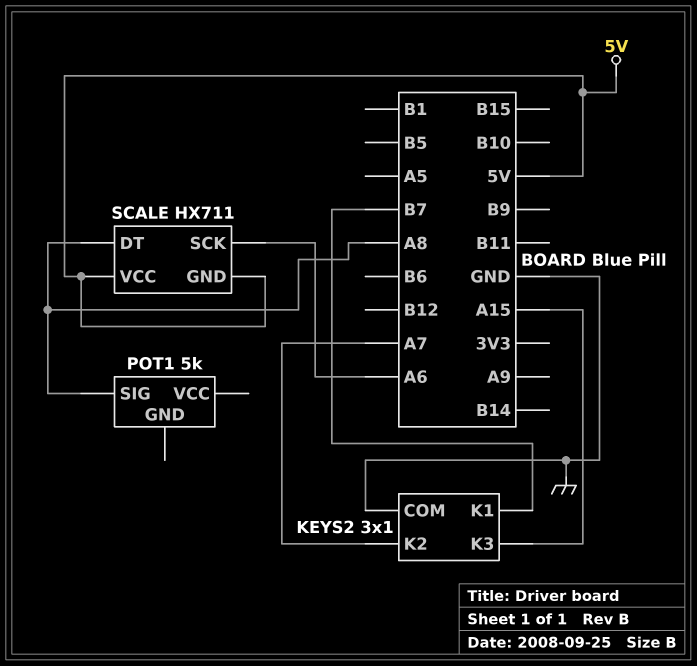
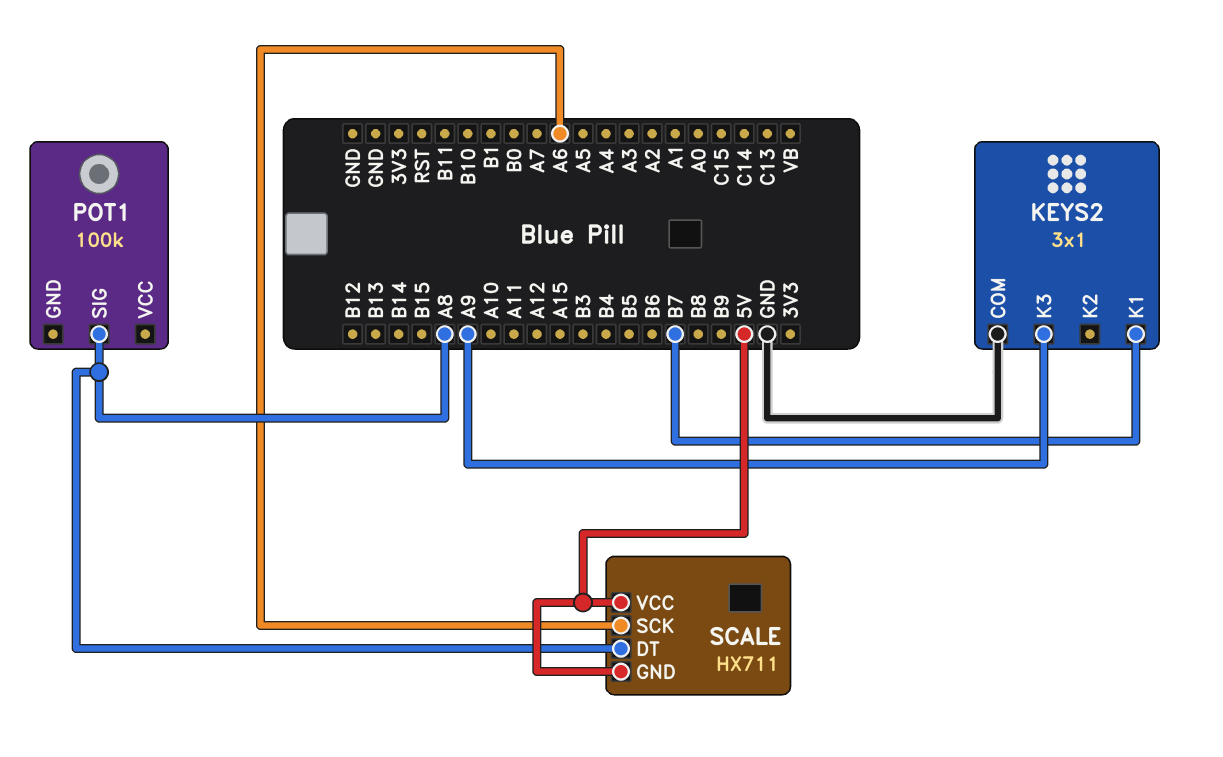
KEYS2 pin K2: A7 -> none
KEYS2 pin K3: A15 -> A9
POT1: 5k -> 100k

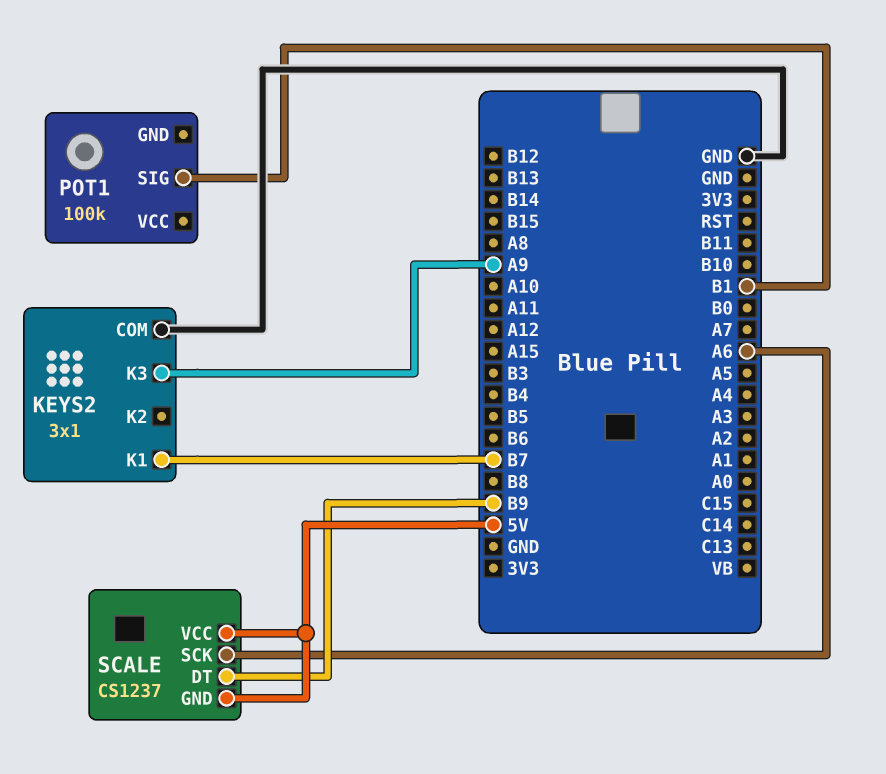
POT1 pin SIG: A8 -> B1
SCALE: HX711 -> CS1237
SCALE pin DT: A8 -> B9

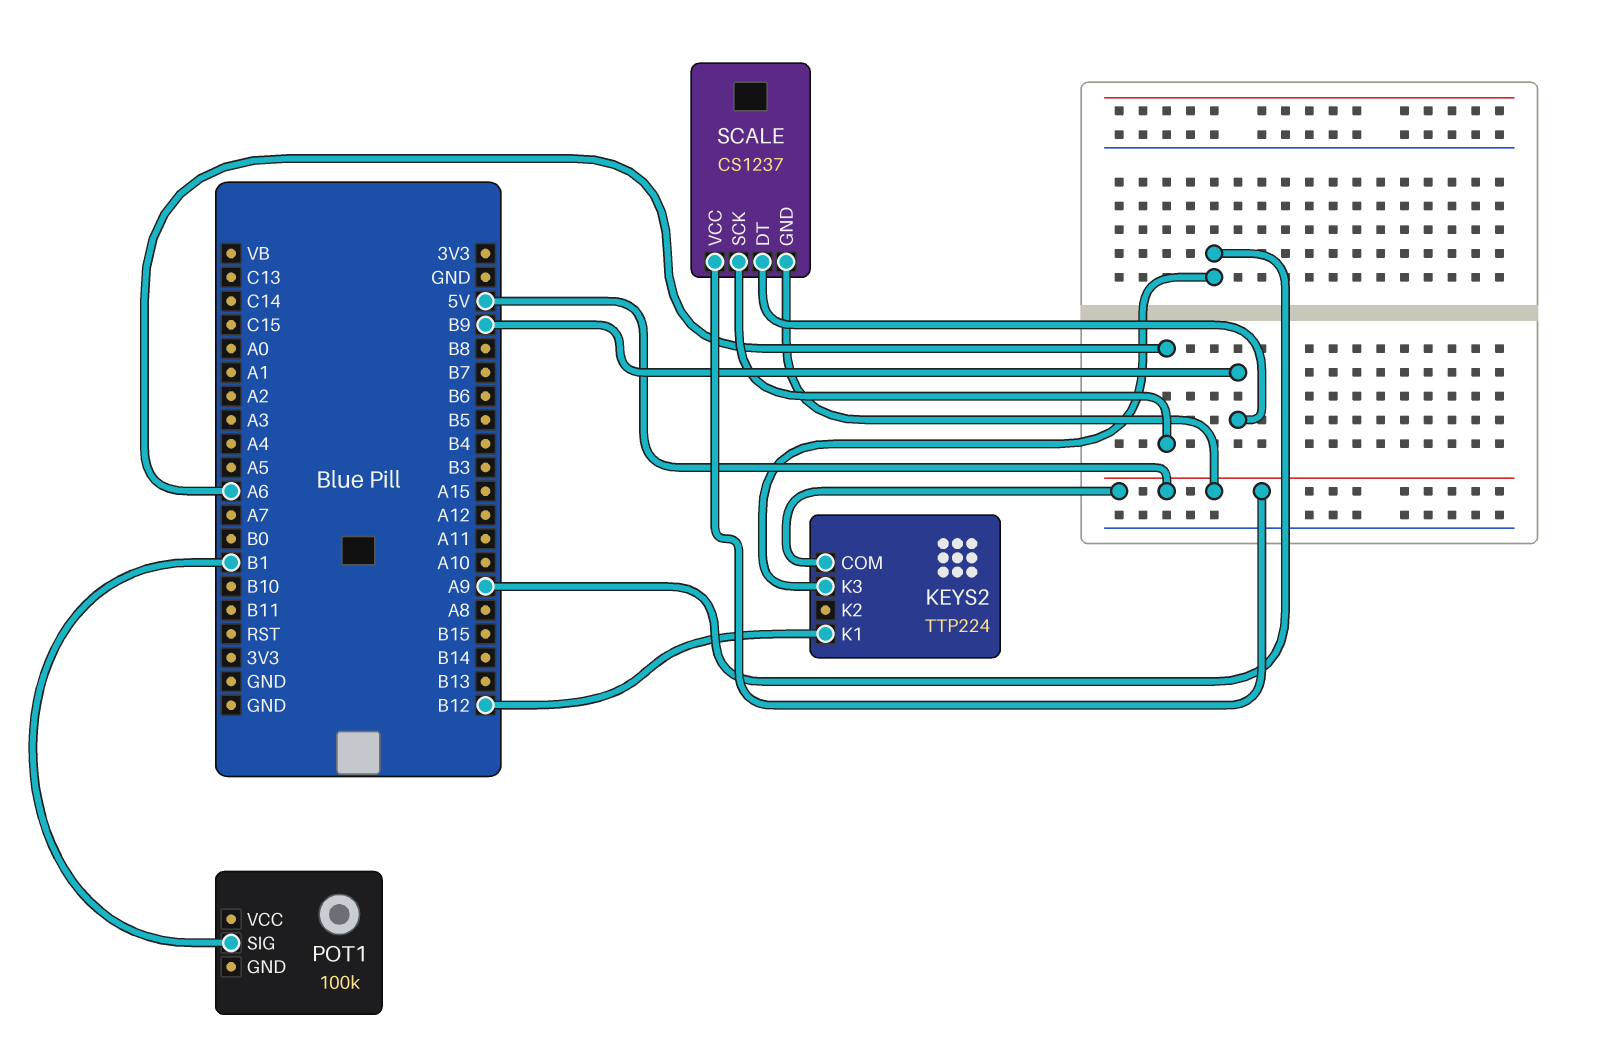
KEYS2: 3x1 -> TTP224
KEYS2 pin COM: GND -> 5V
KEYS2 pin K1: B7 -> B12

